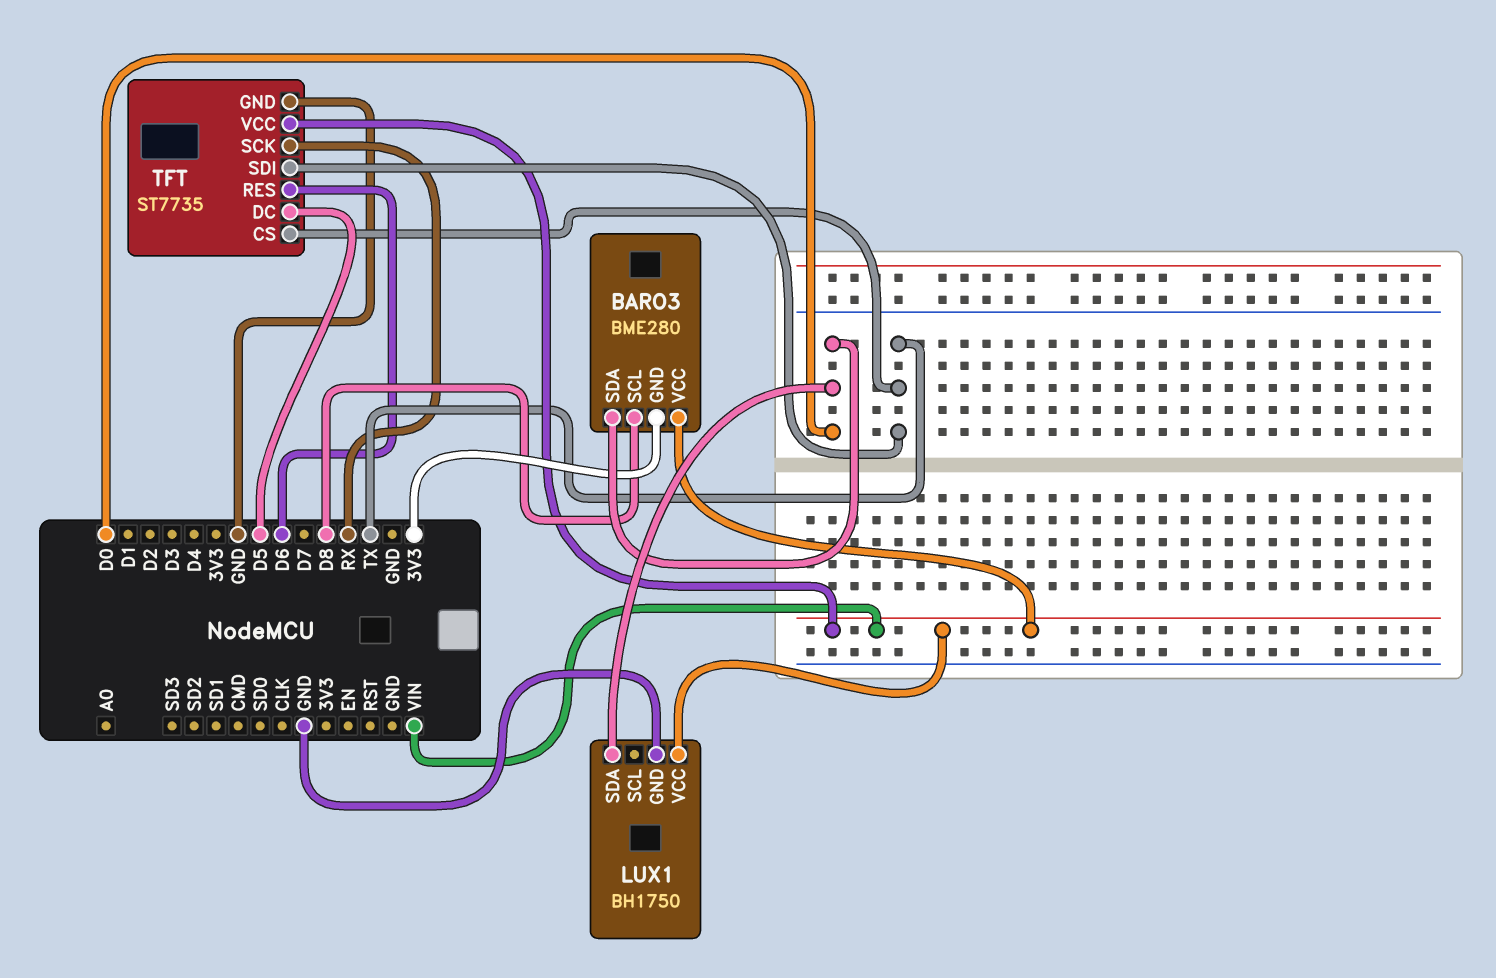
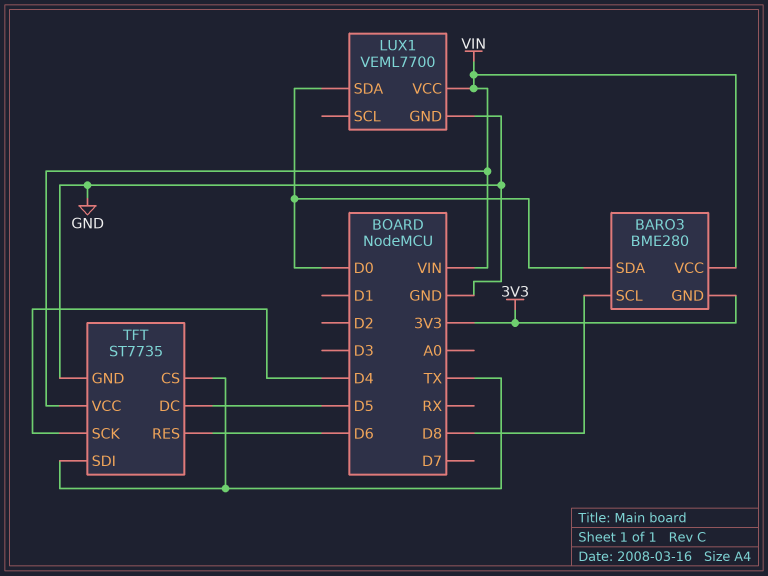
LUX1: BH1750 -> VEML7700
TFT pin SCK: RX -> D4

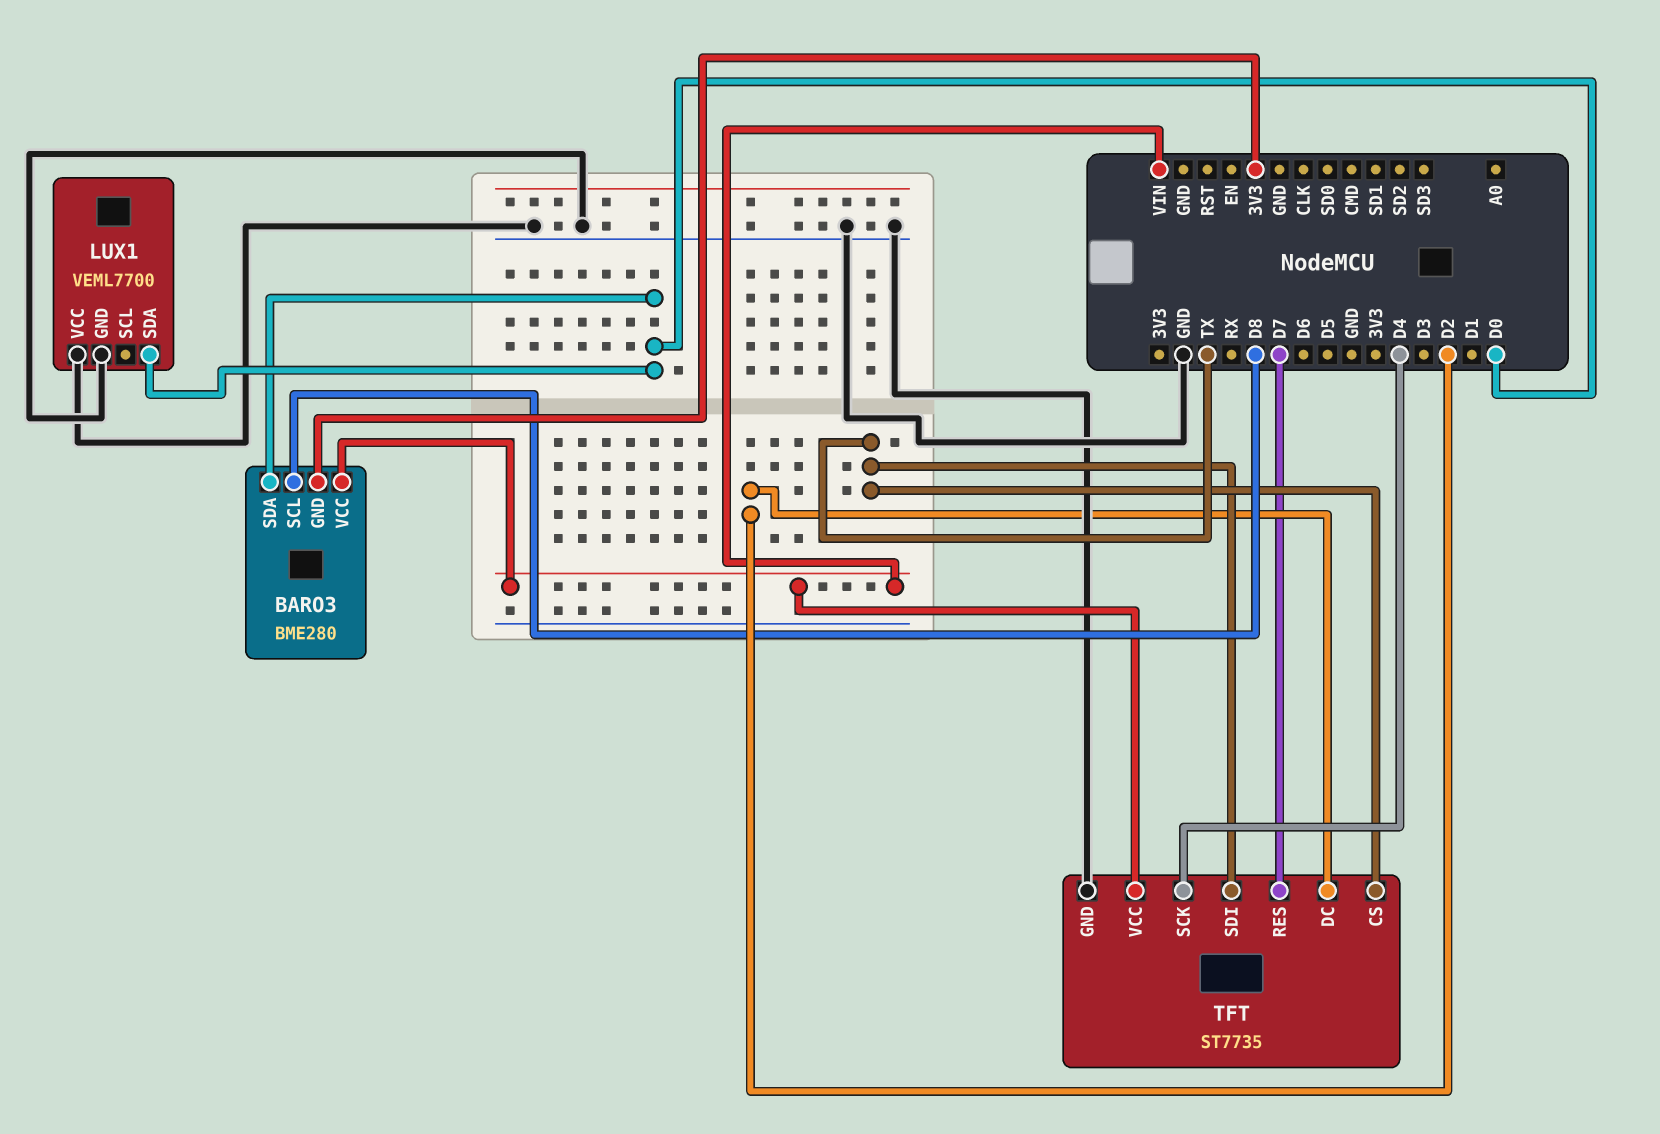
LUX1 pin VCC: VIN -> GND
TFT pin DC: D5 -> D2
TFT pin RES: D6 -> D7

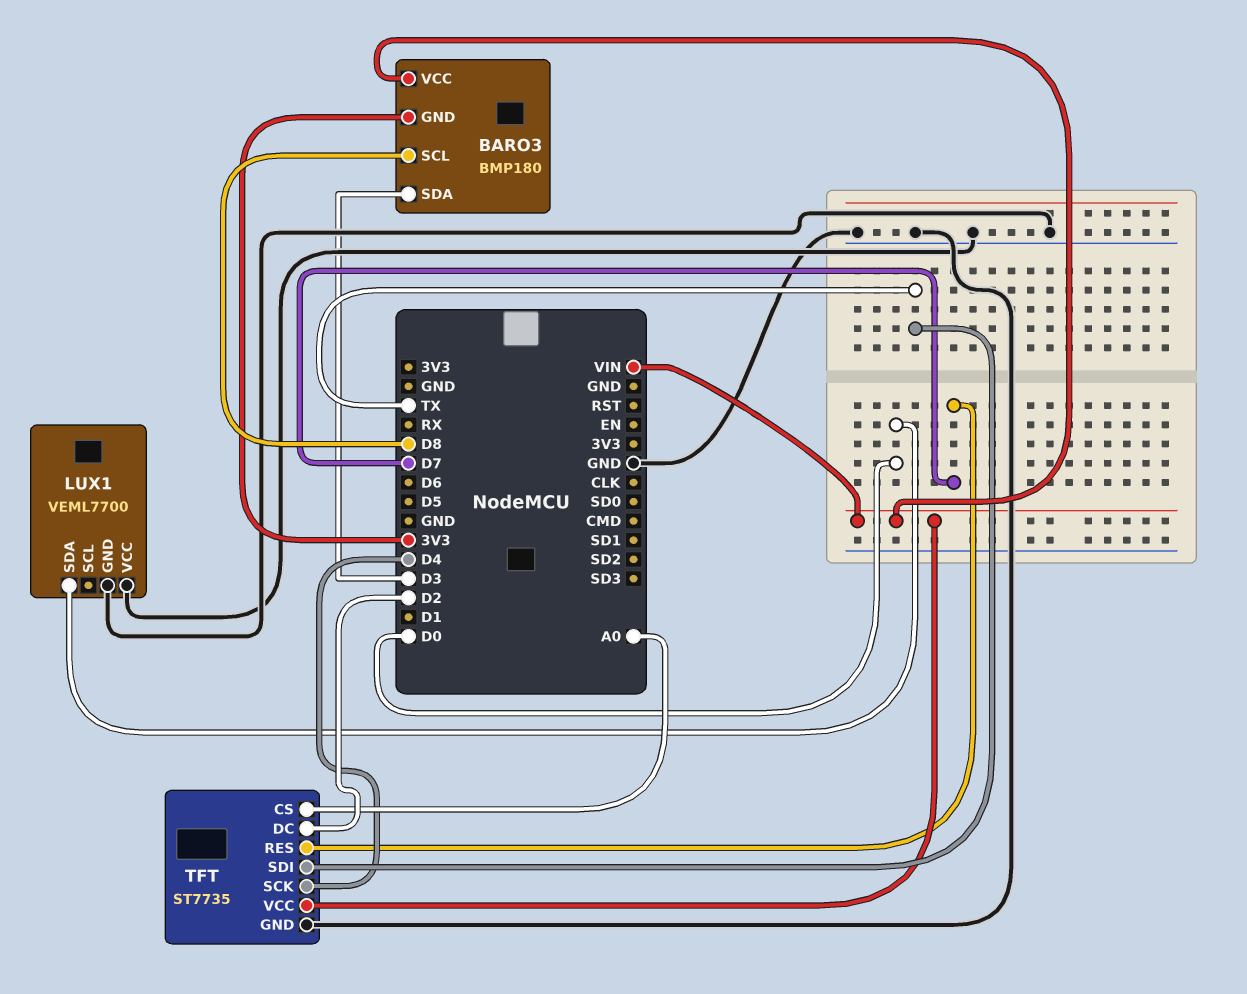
BARO3: BME280 -> BMP180
BARO3 pin SDA: D0 -> D3
TFT pin CS: TX -> A0

